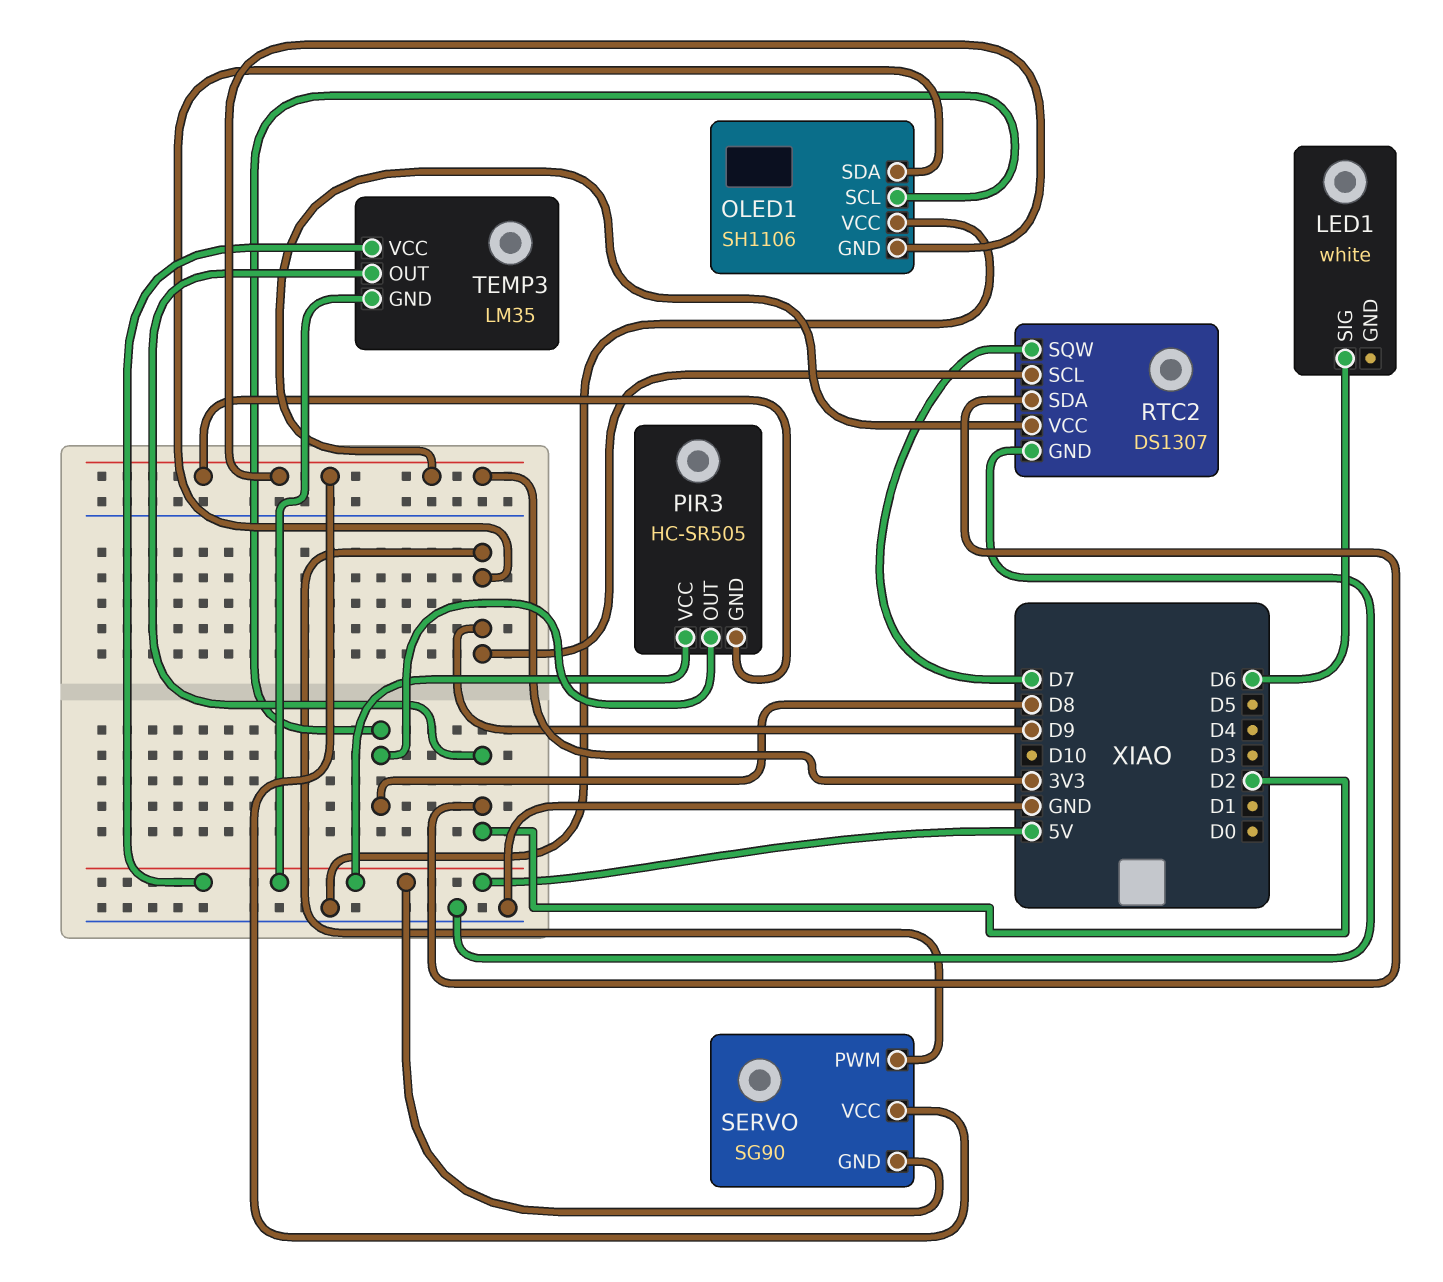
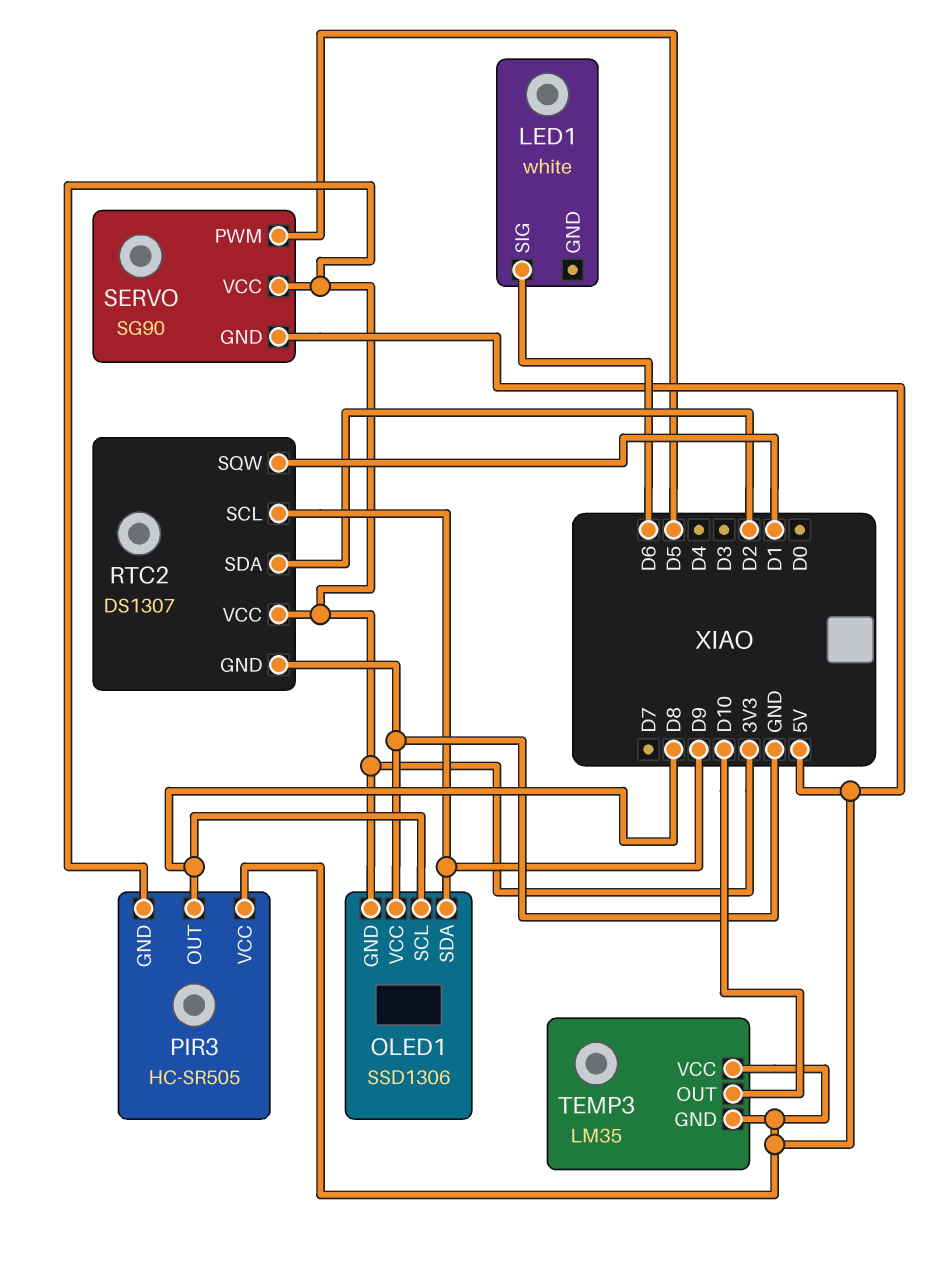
OLED1: SH1106 -> SSD1306
RTC2 pin SQW: D7 -> D1
SERVO pin PWM: D9 -> D5
TEMP3 pin OUT: D2 -> D10

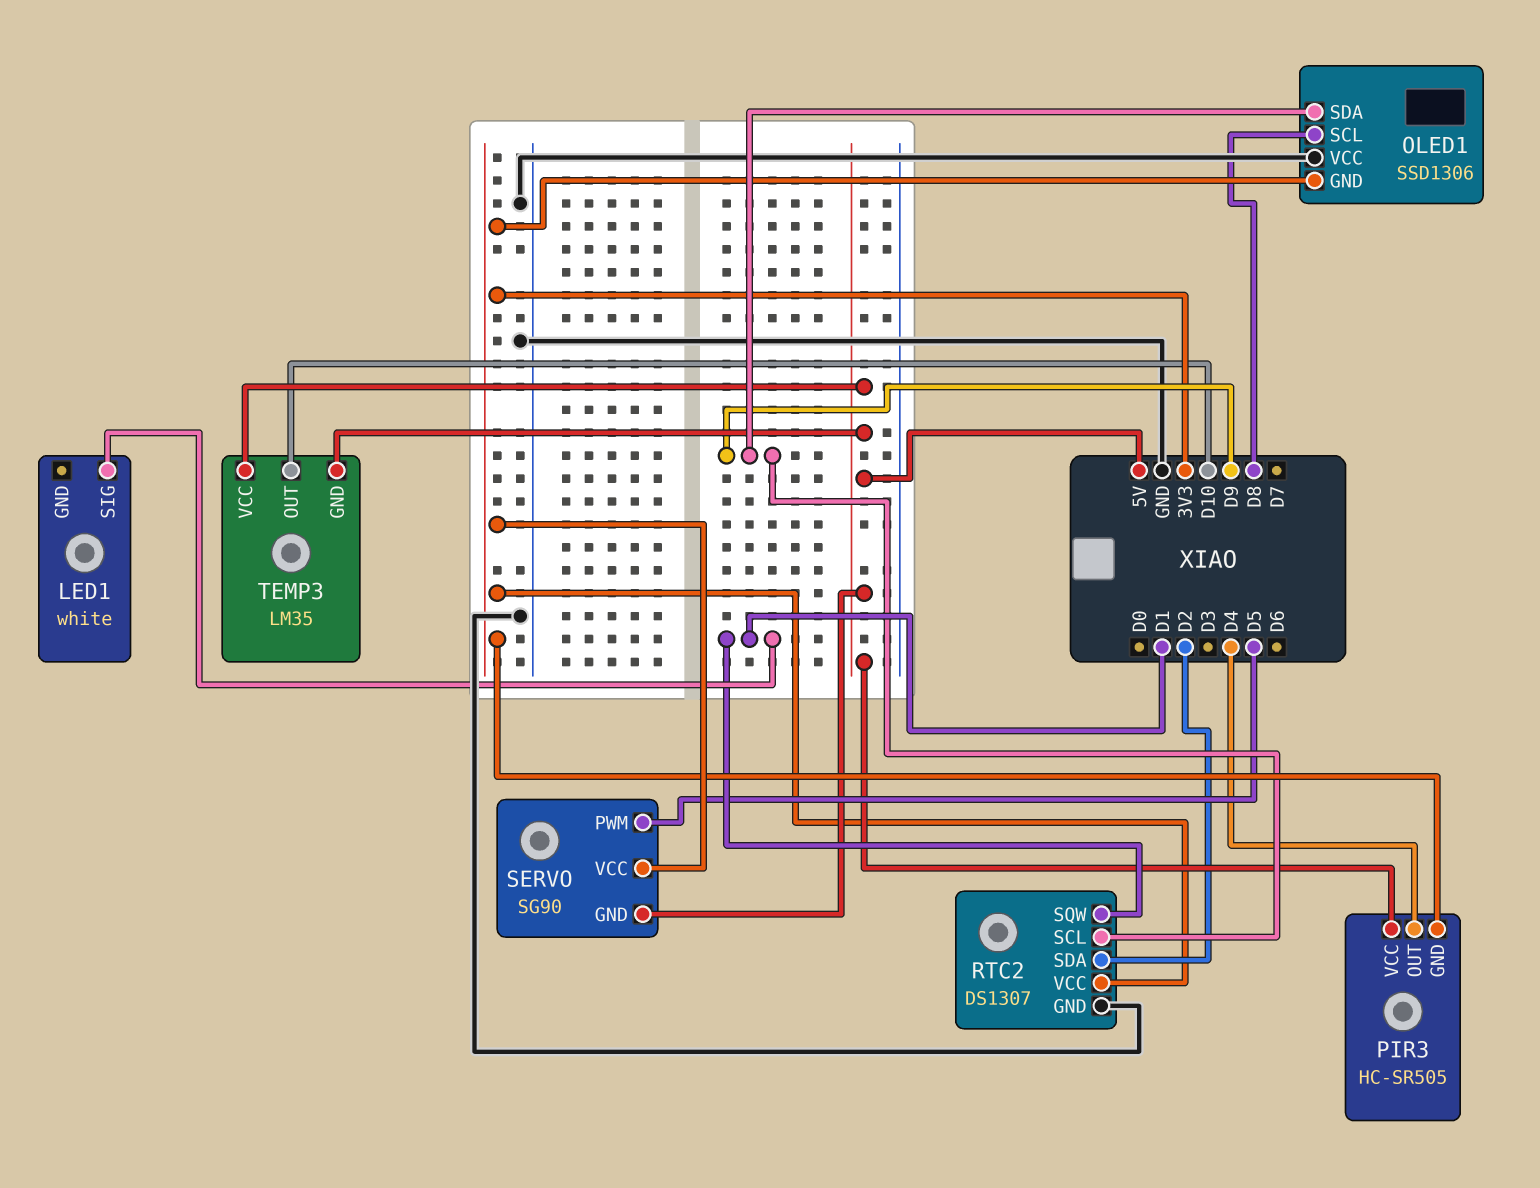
LED1 pin SIG: D6 -> D1
PIR3 pin OUT: D8 -> D4

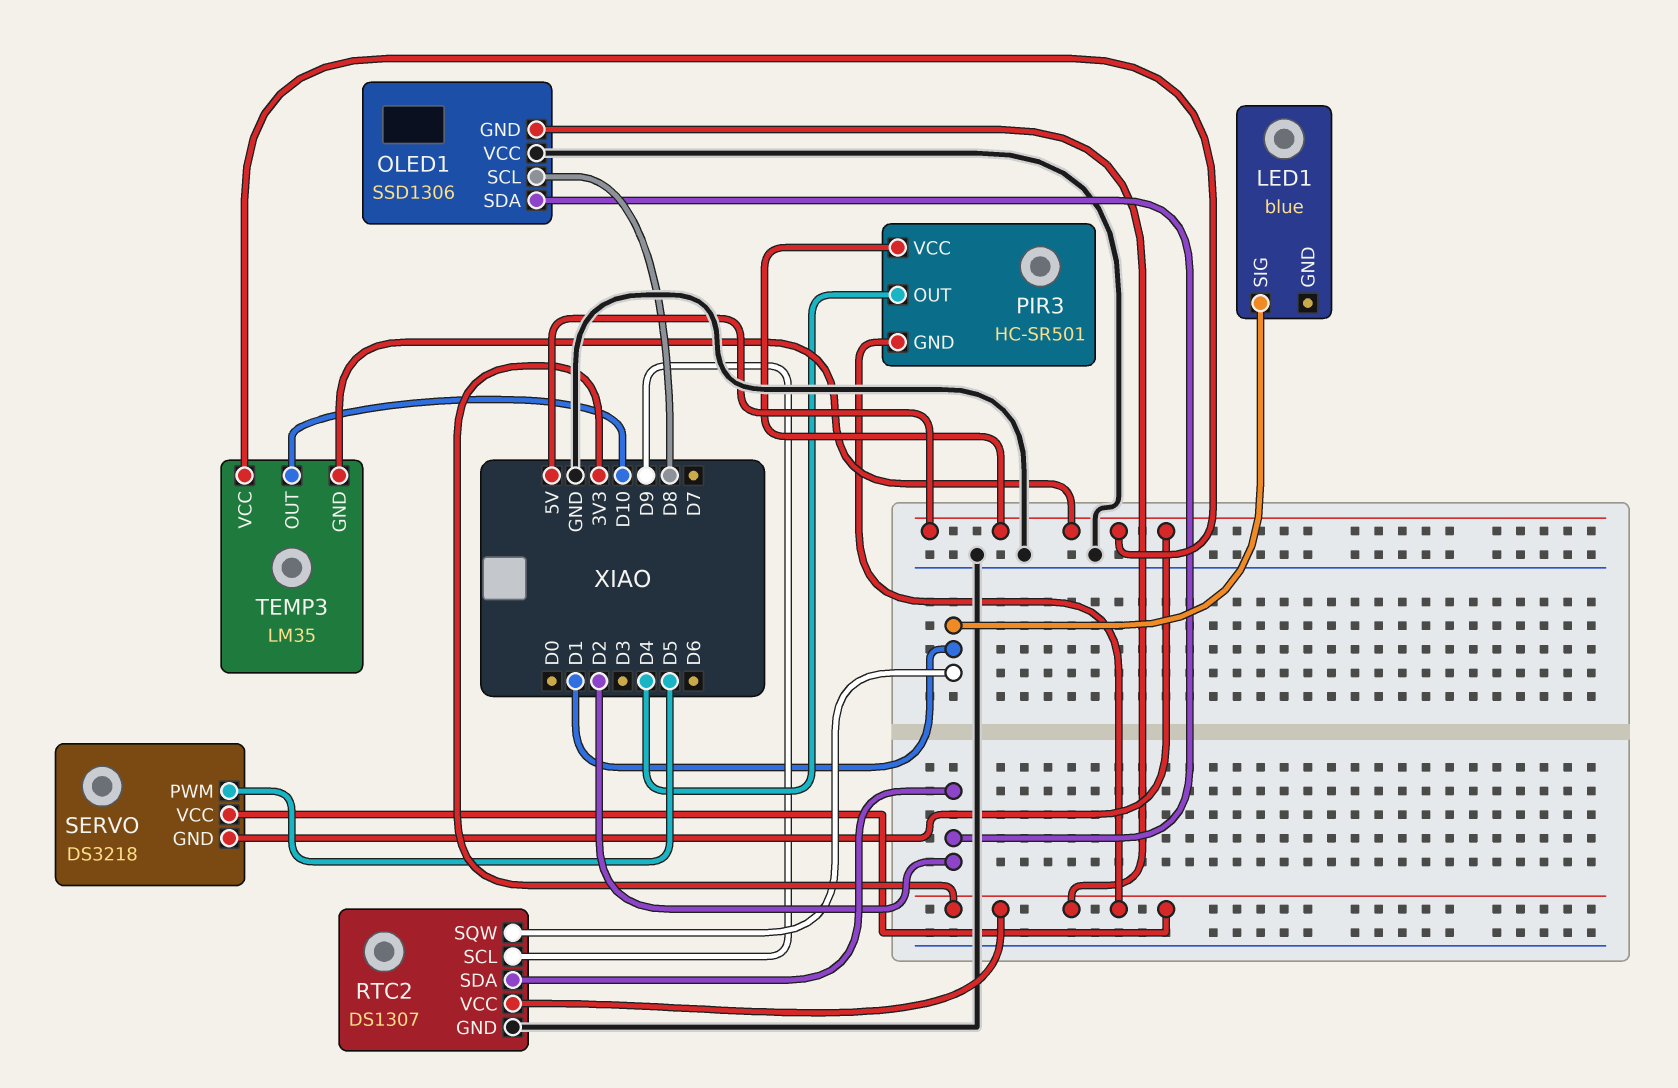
LED1: white -> blue
OLED1 pin SDA: D9 -> D2
PIR3: HC-SR505 -> HC-SR501
SERVO: SG90 -> DS3218

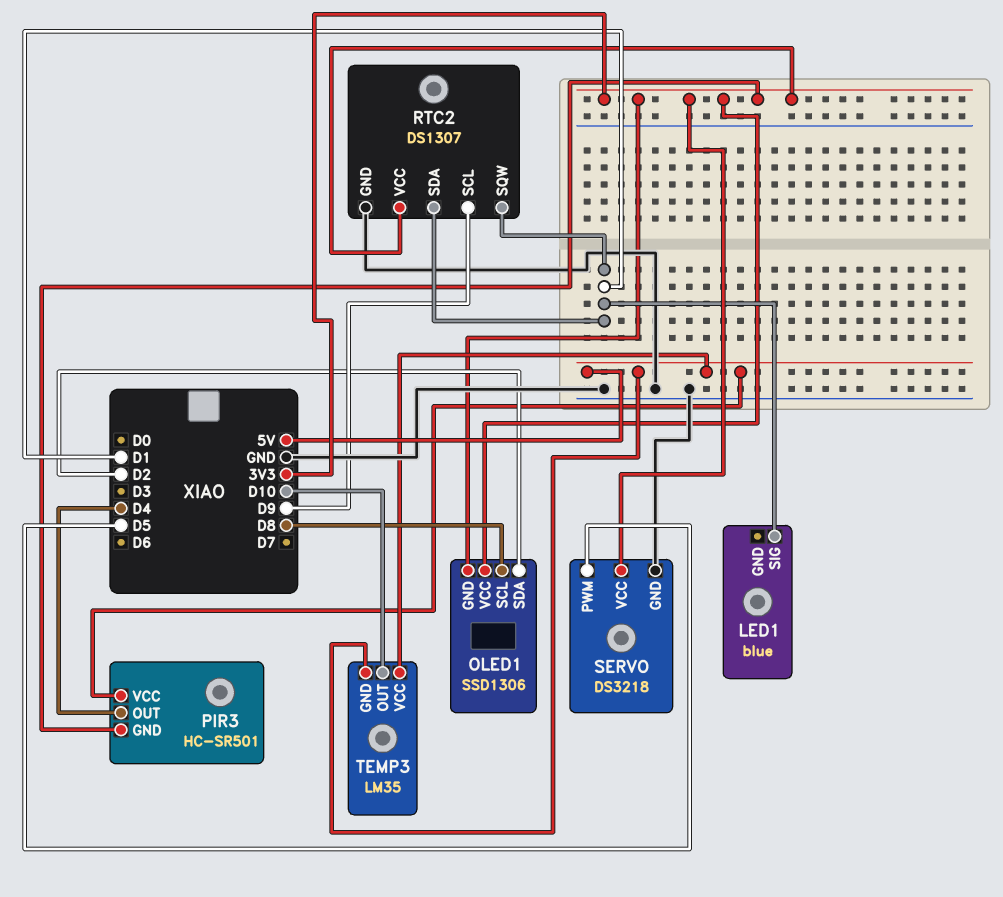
OLED1 pin VCC: GND -> 3V3
RTC2 pin SDA: D2 -> D1
SERVO pin GND: 5V -> GND

